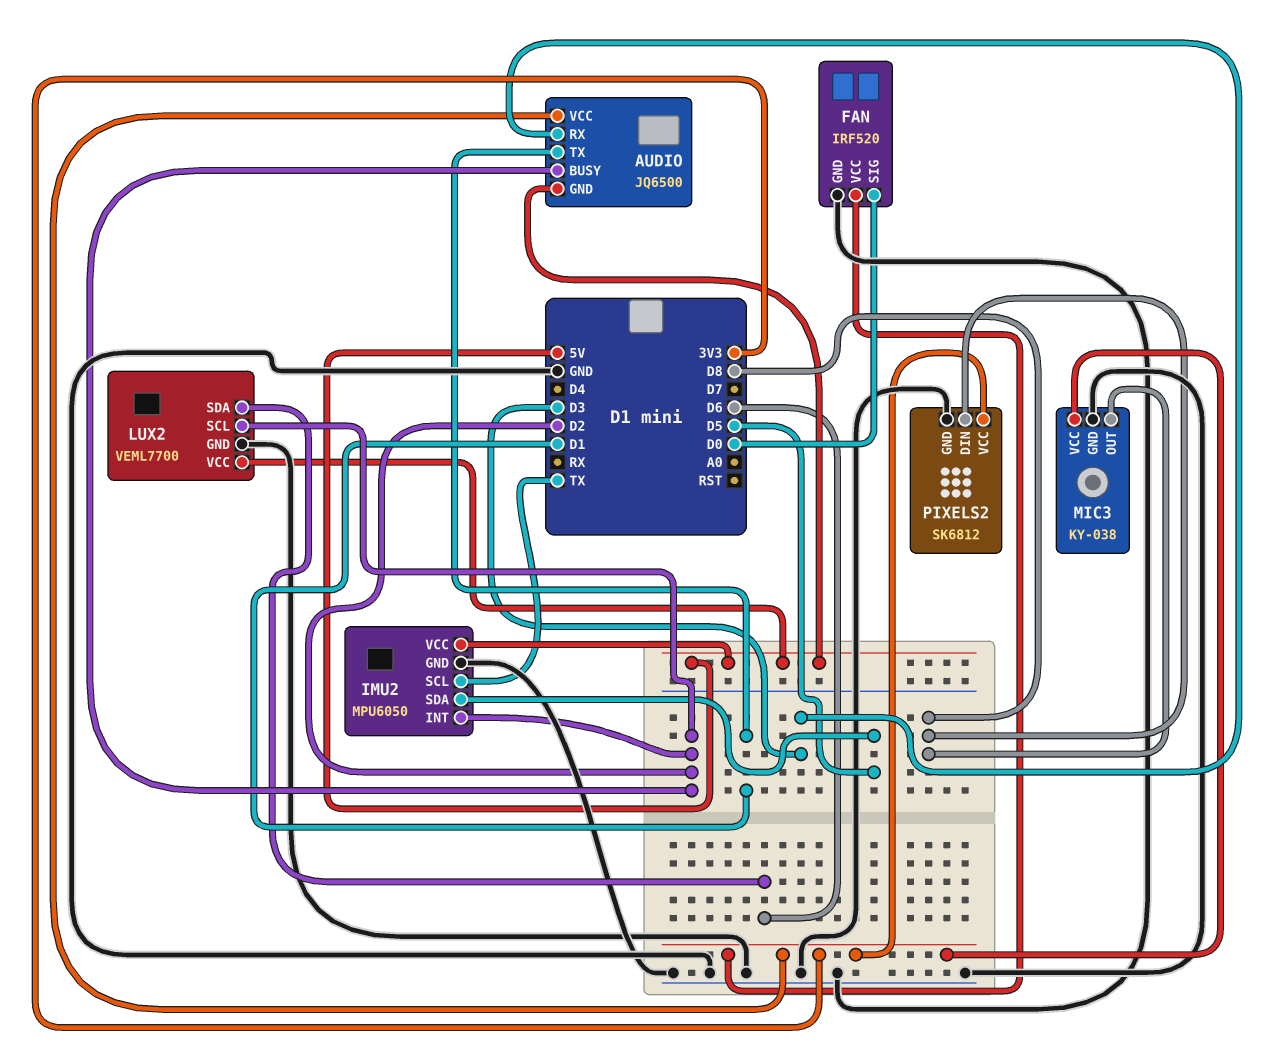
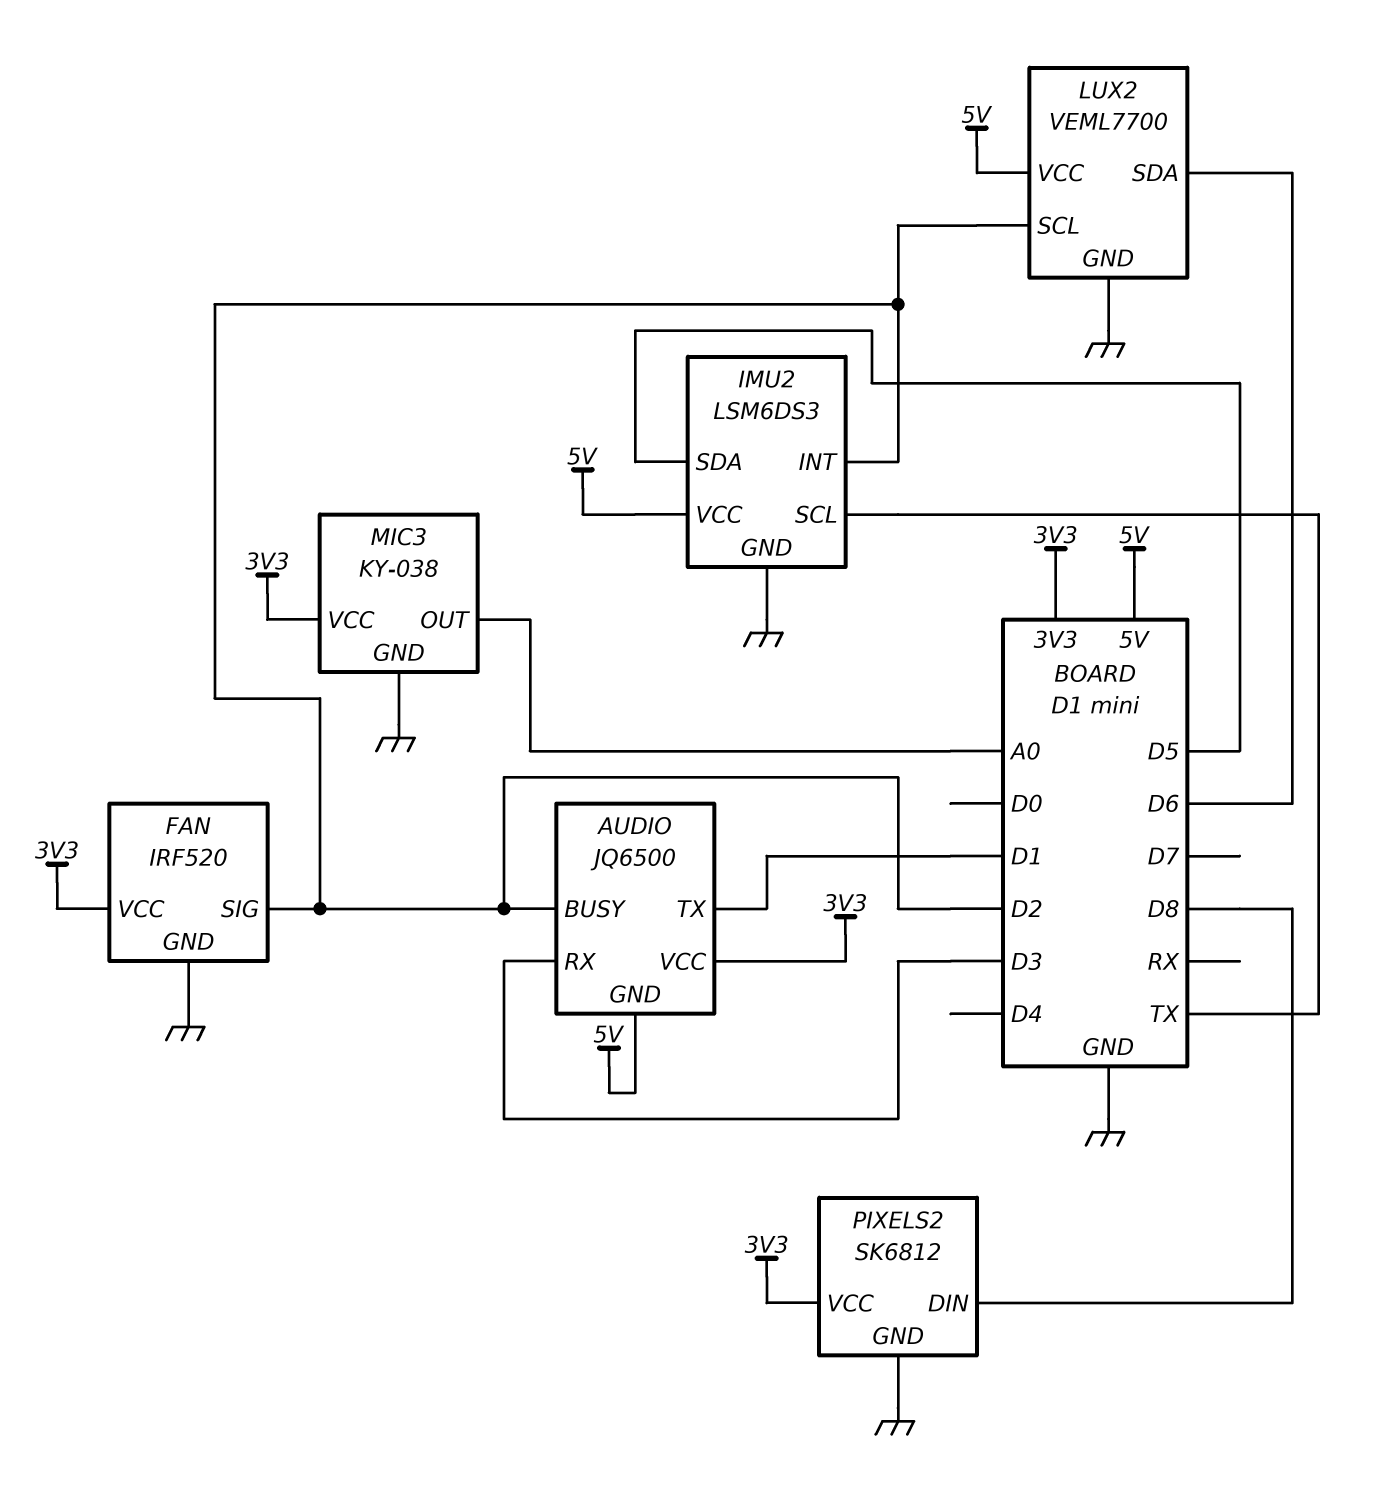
FAN pin SIG: D0 -> D2
IMU2: MPU6050 -> LSM6DS3
MIC3 pin OUT: D8 -> A0

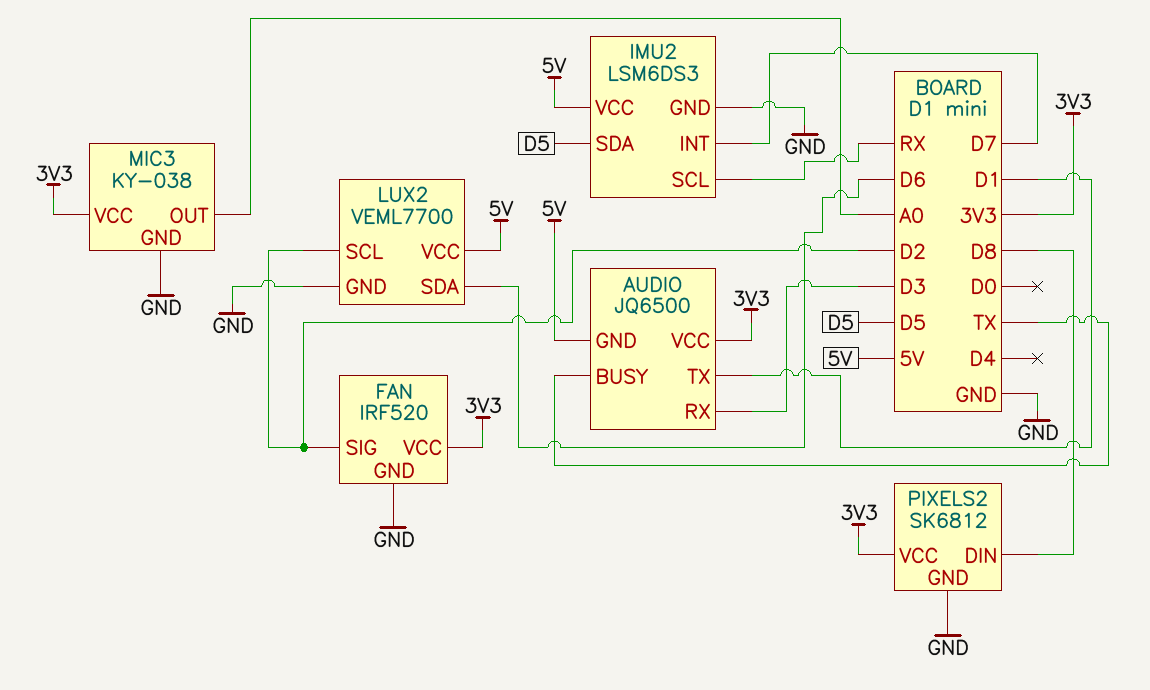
AUDIO pin BUSY: D2 -> TX
IMU2 pin INT: D2 -> D7
IMU2 pin SCL: TX -> RX

